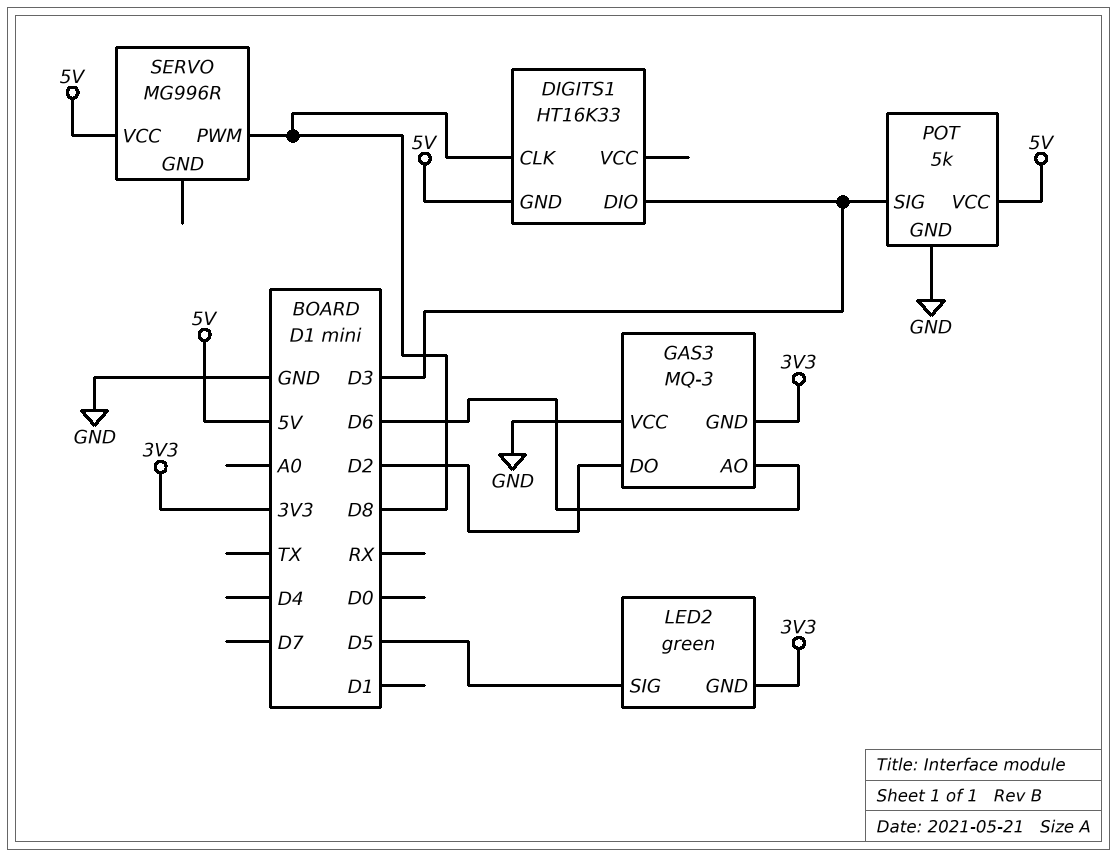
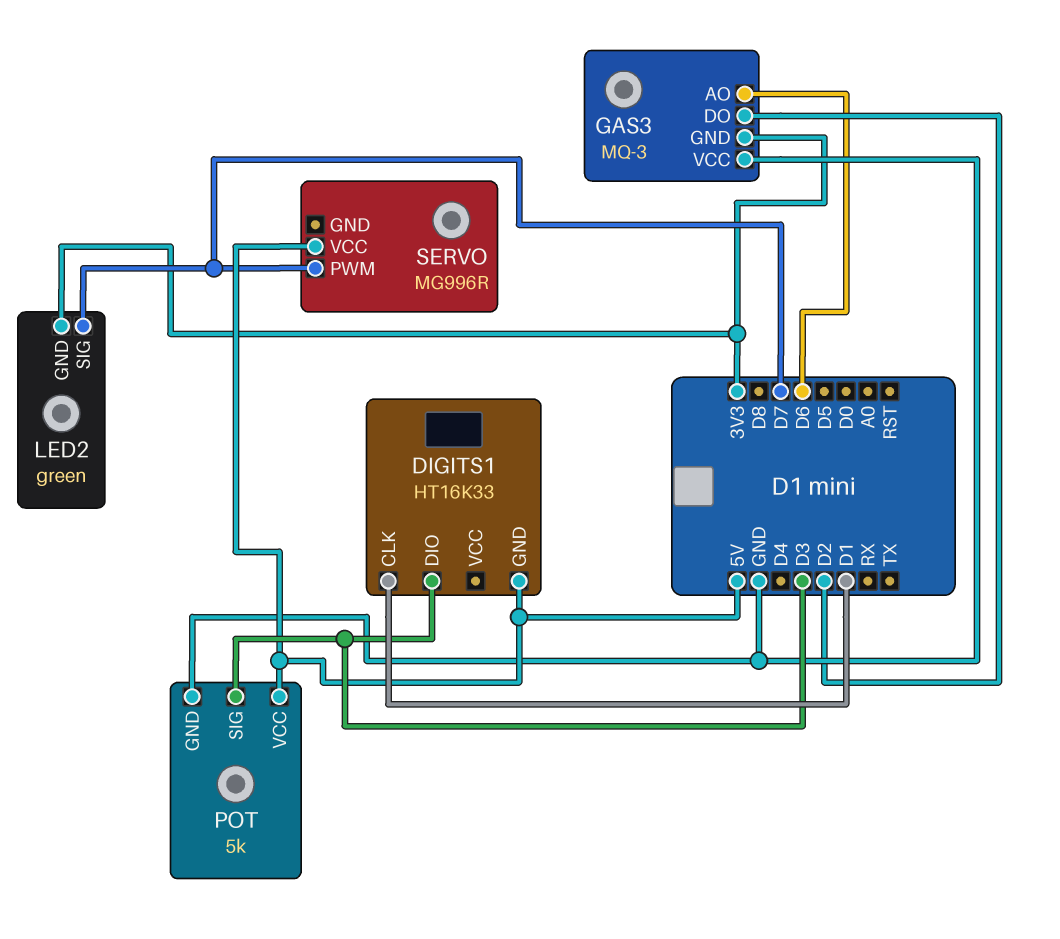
DIGITS1 pin CLK: D8 -> D1
LED2 pin SIG: D5 -> D7
SERVO pin PWM: D8 -> D7

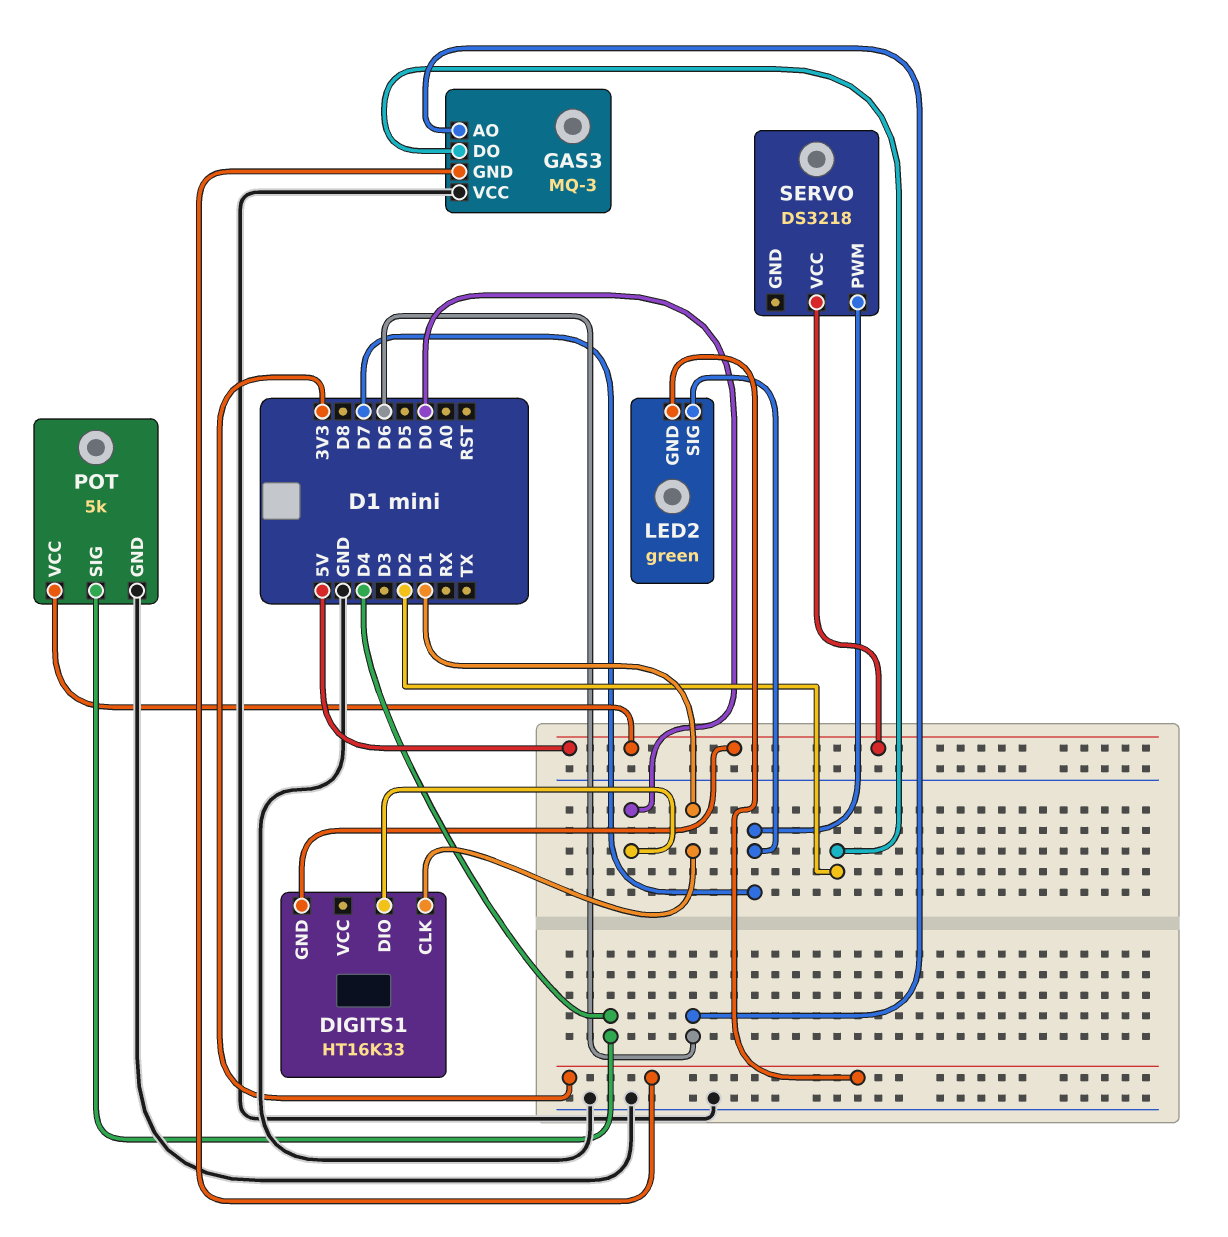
DIGITS1 pin DIO: D3 -> D0
POT pin SIG: D3 -> D4
SERVO: MG996R -> DS3218

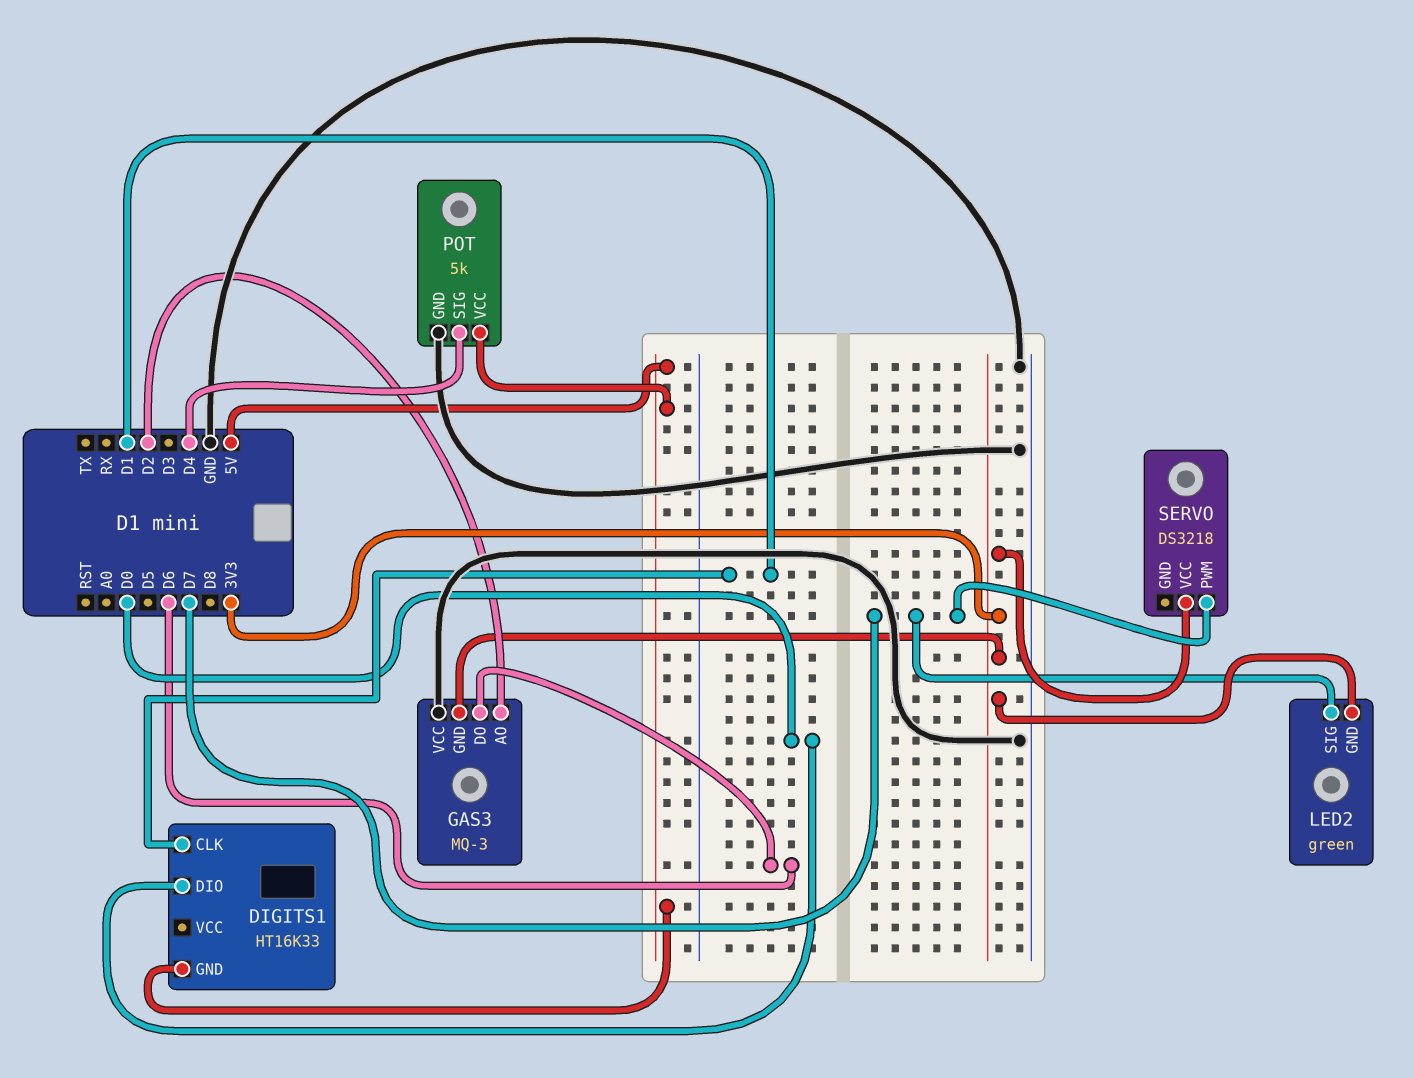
GAS3 pin AO: D6 -> D2
GAS3 pin DO: D2 -> D6
SERVO pin VCC: 5V -> 3V3

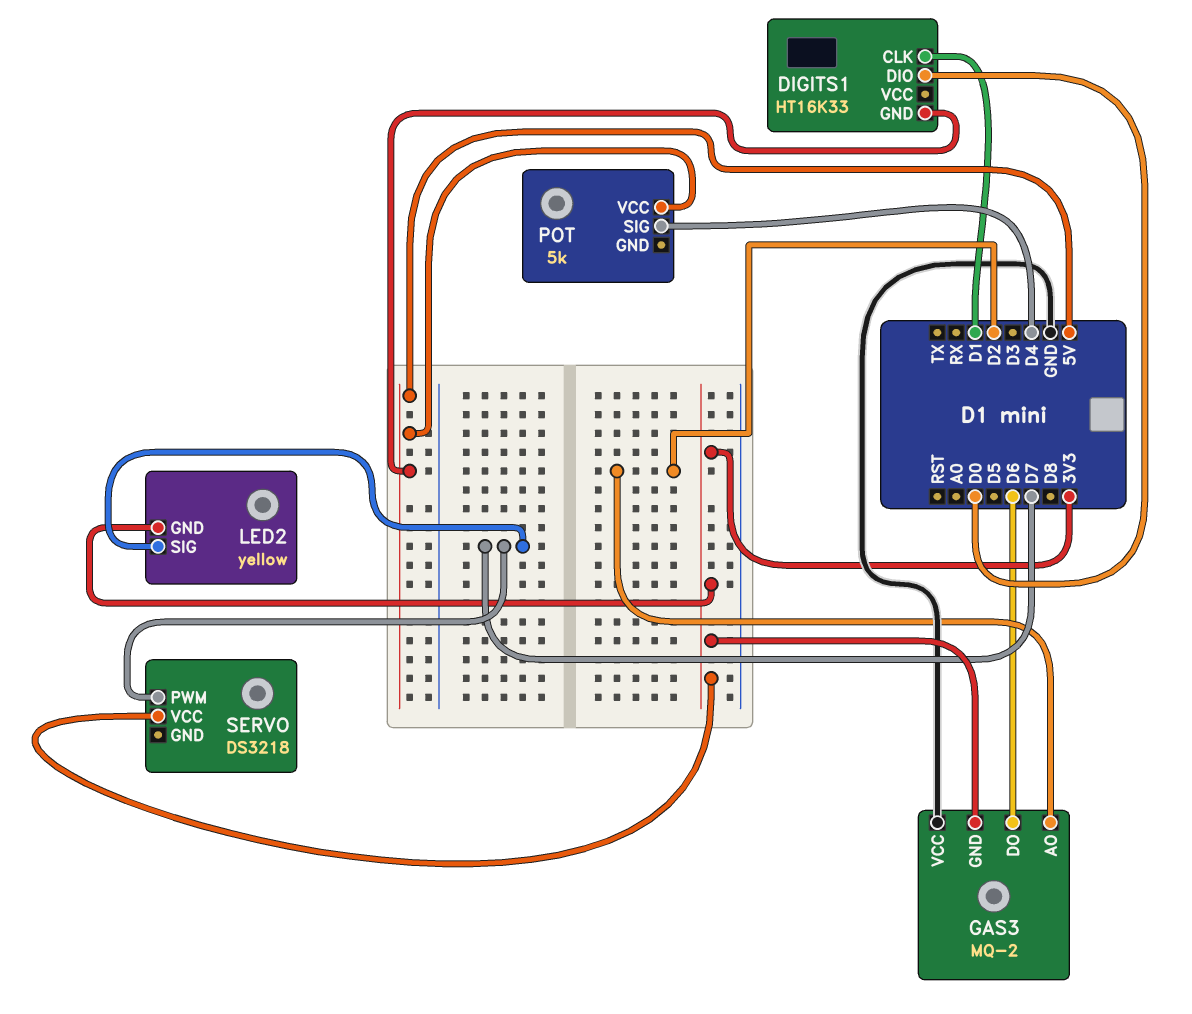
GAS3: MQ-3 -> MQ-2
LED2: green -> yellow
POT pin GND: GND -> none

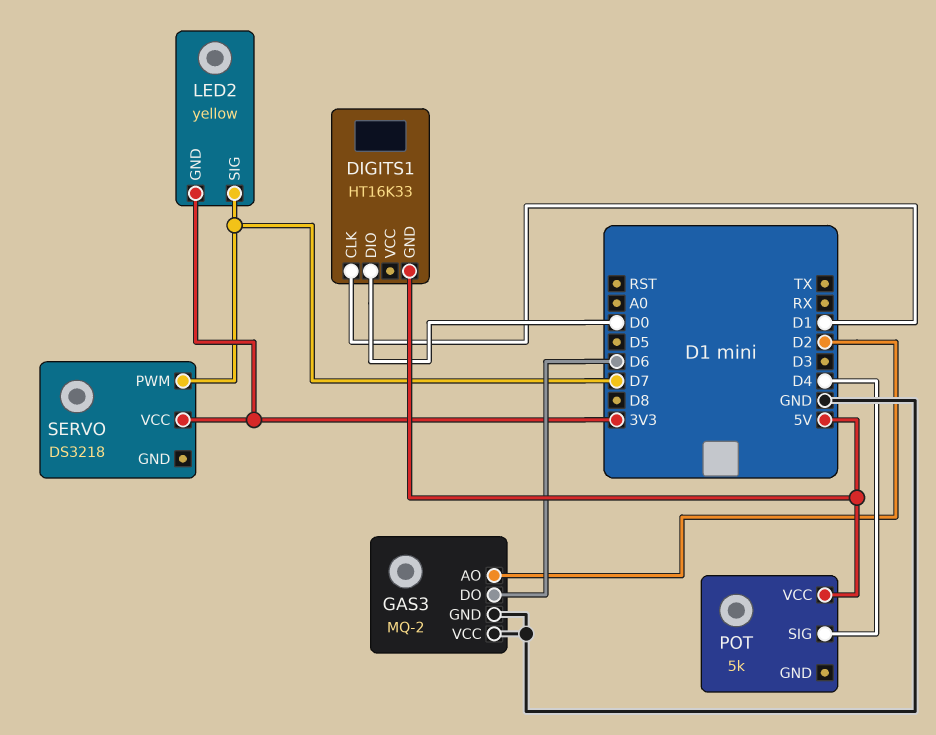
GAS3 pin GND: 3V3 -> GND

